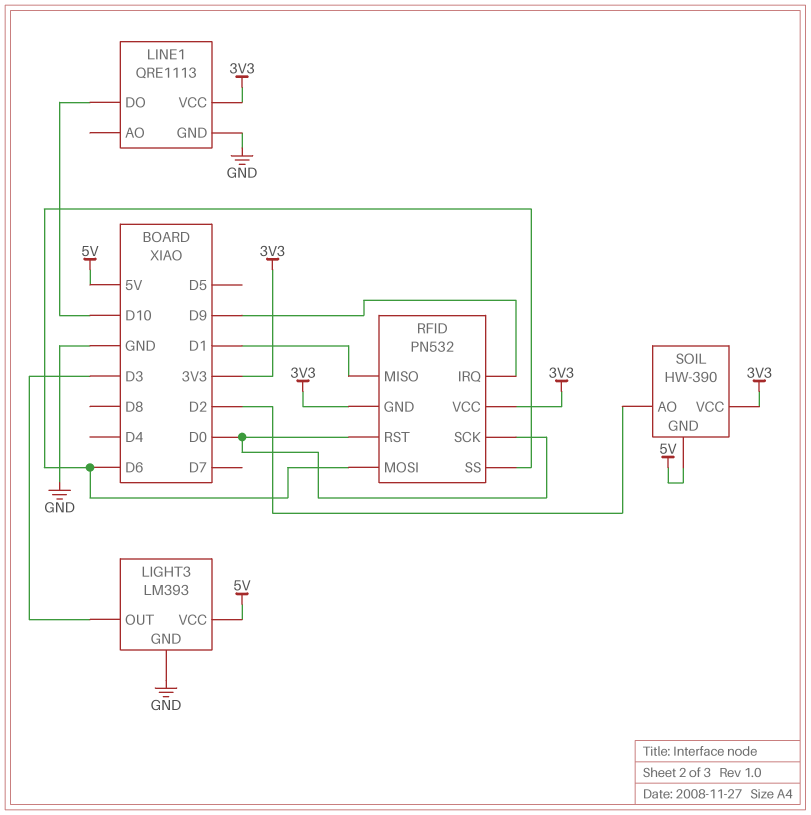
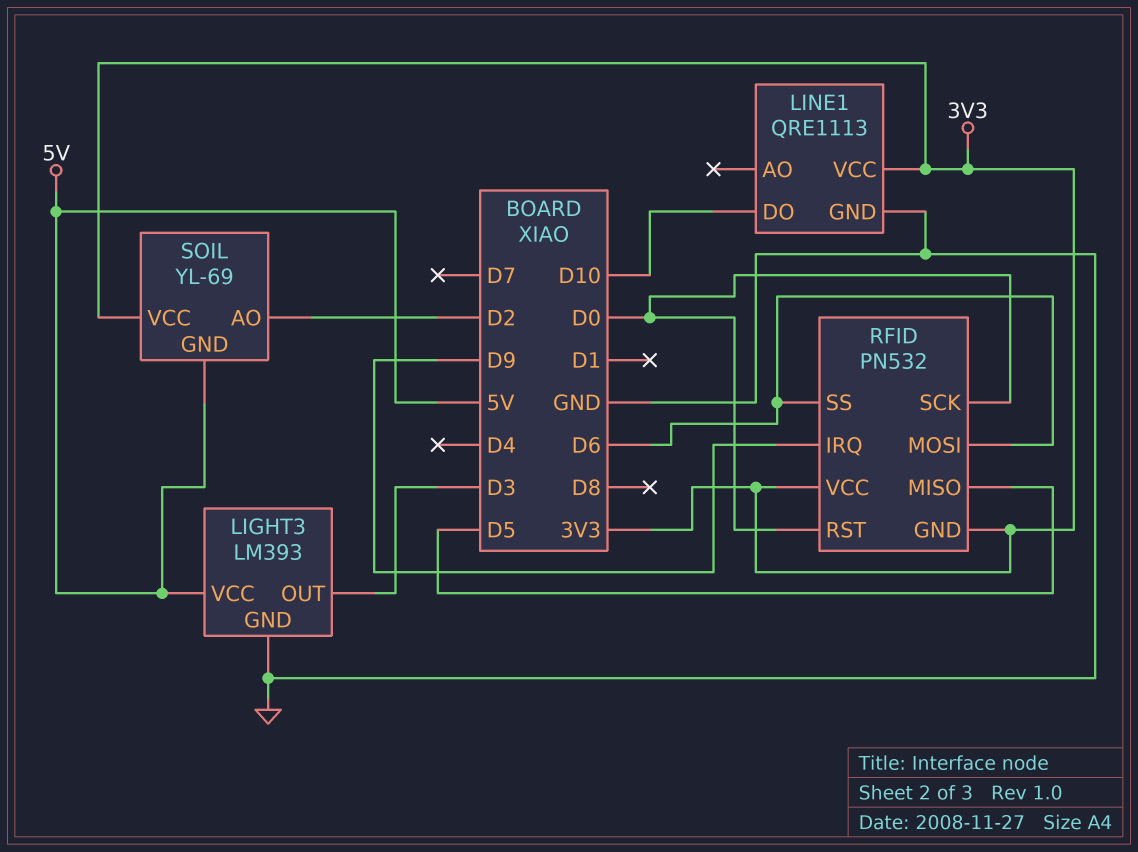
RFID pin MISO: D1 -> D5
SOIL: HW-390 -> YL-69

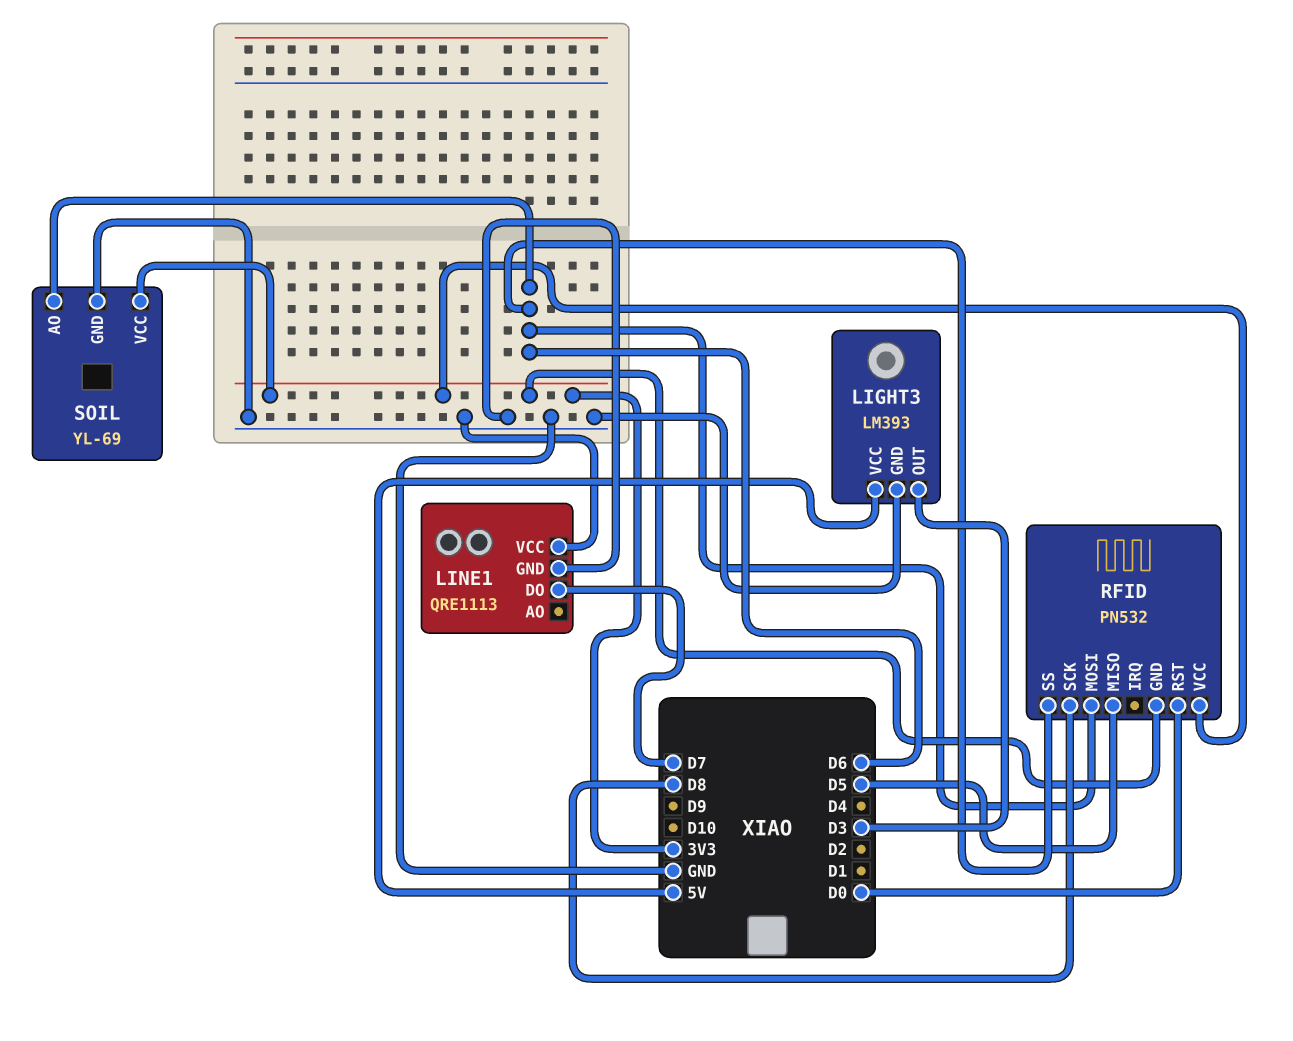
LINE1 pin DO: D10 -> D7
LINE1 pin VCC: 3V3 -> GND
RFID pin IRQ: D9 -> none
RFID pin SCK: D0 -> D8
SOIL pin AO: D2 -> D6
SOIL pin GND: 5V -> GND

